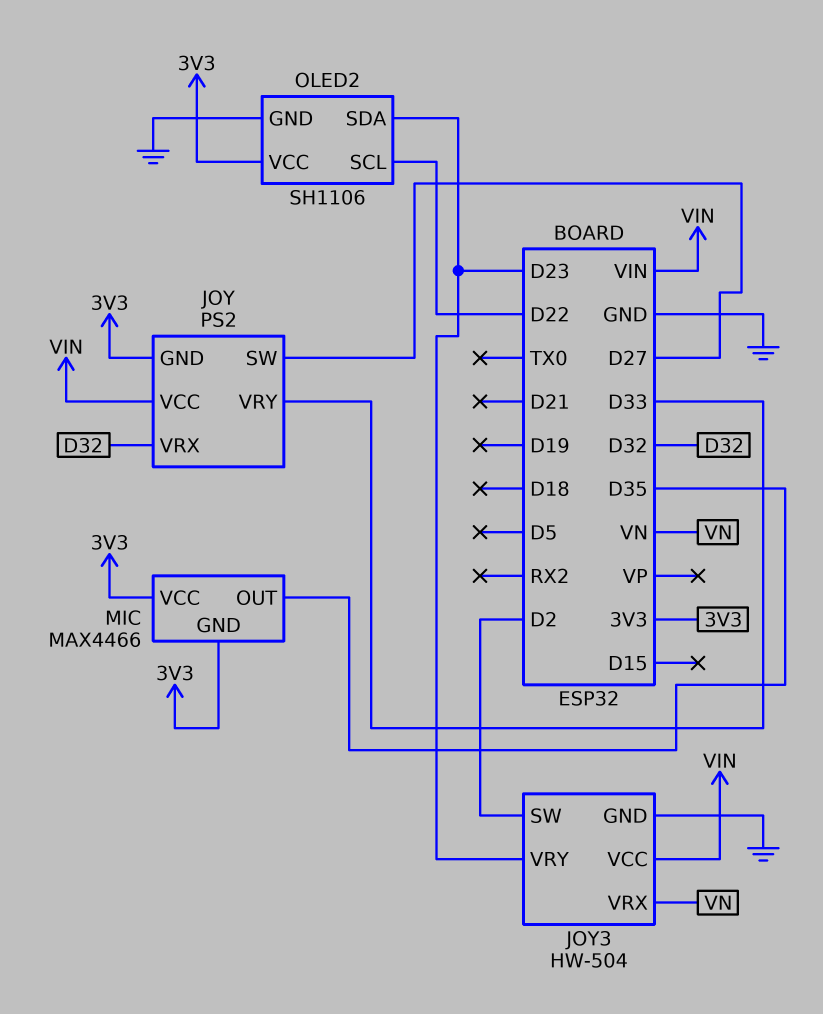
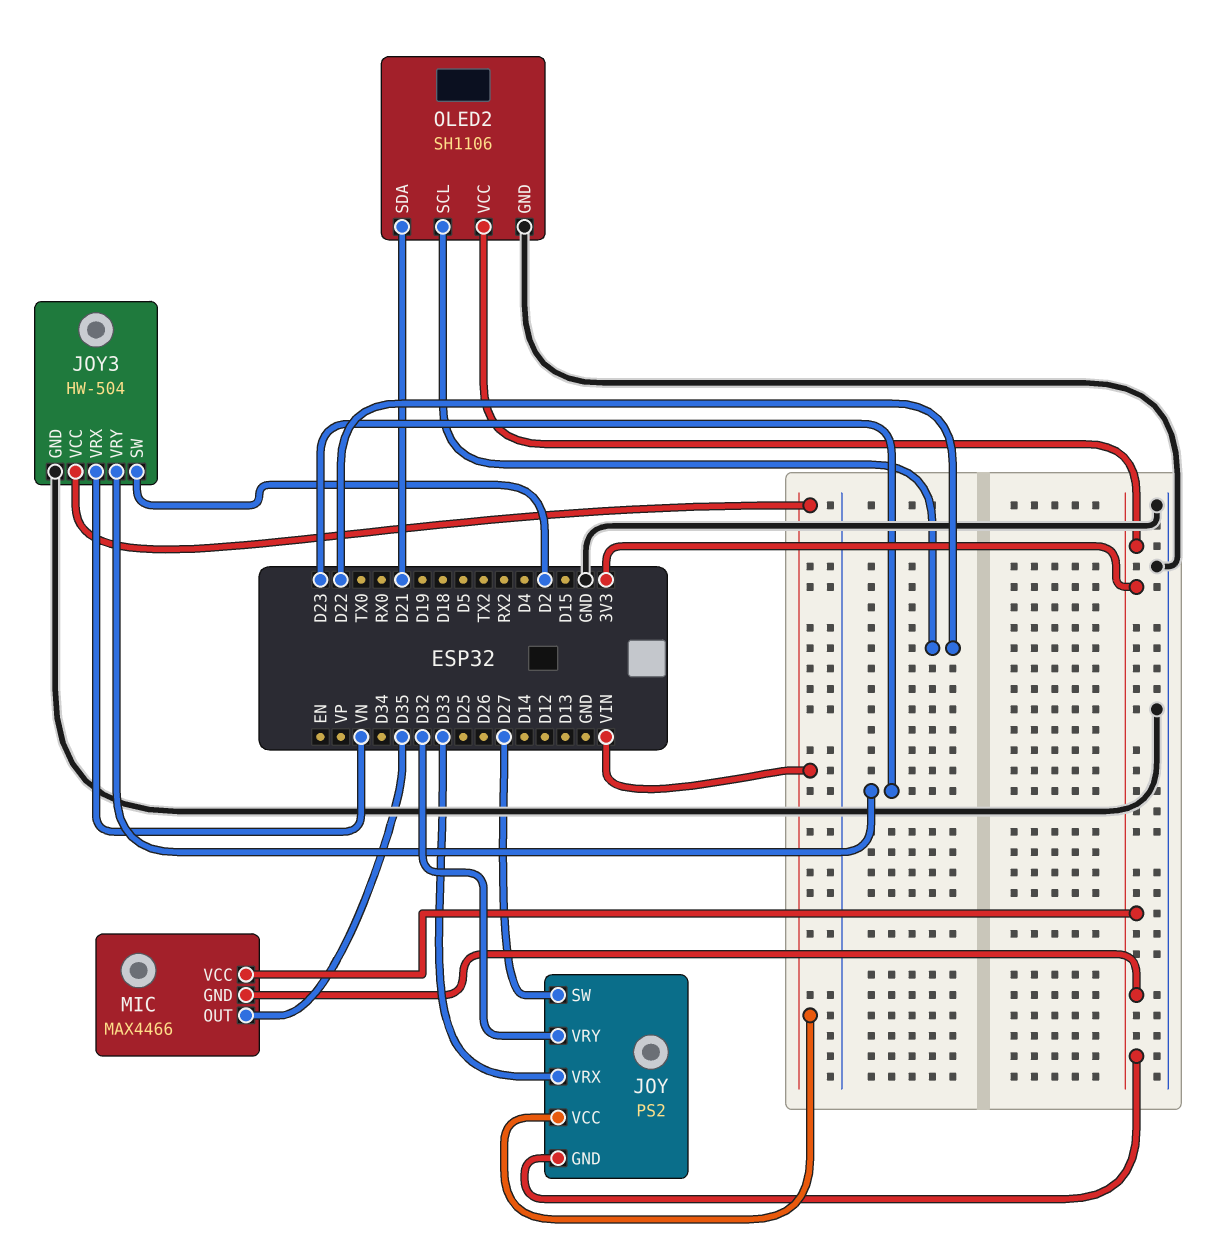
JOY pin VRX: D32 -> D33
JOY pin VRY: D33 -> D32
OLED2 pin SDA: D23 -> D21

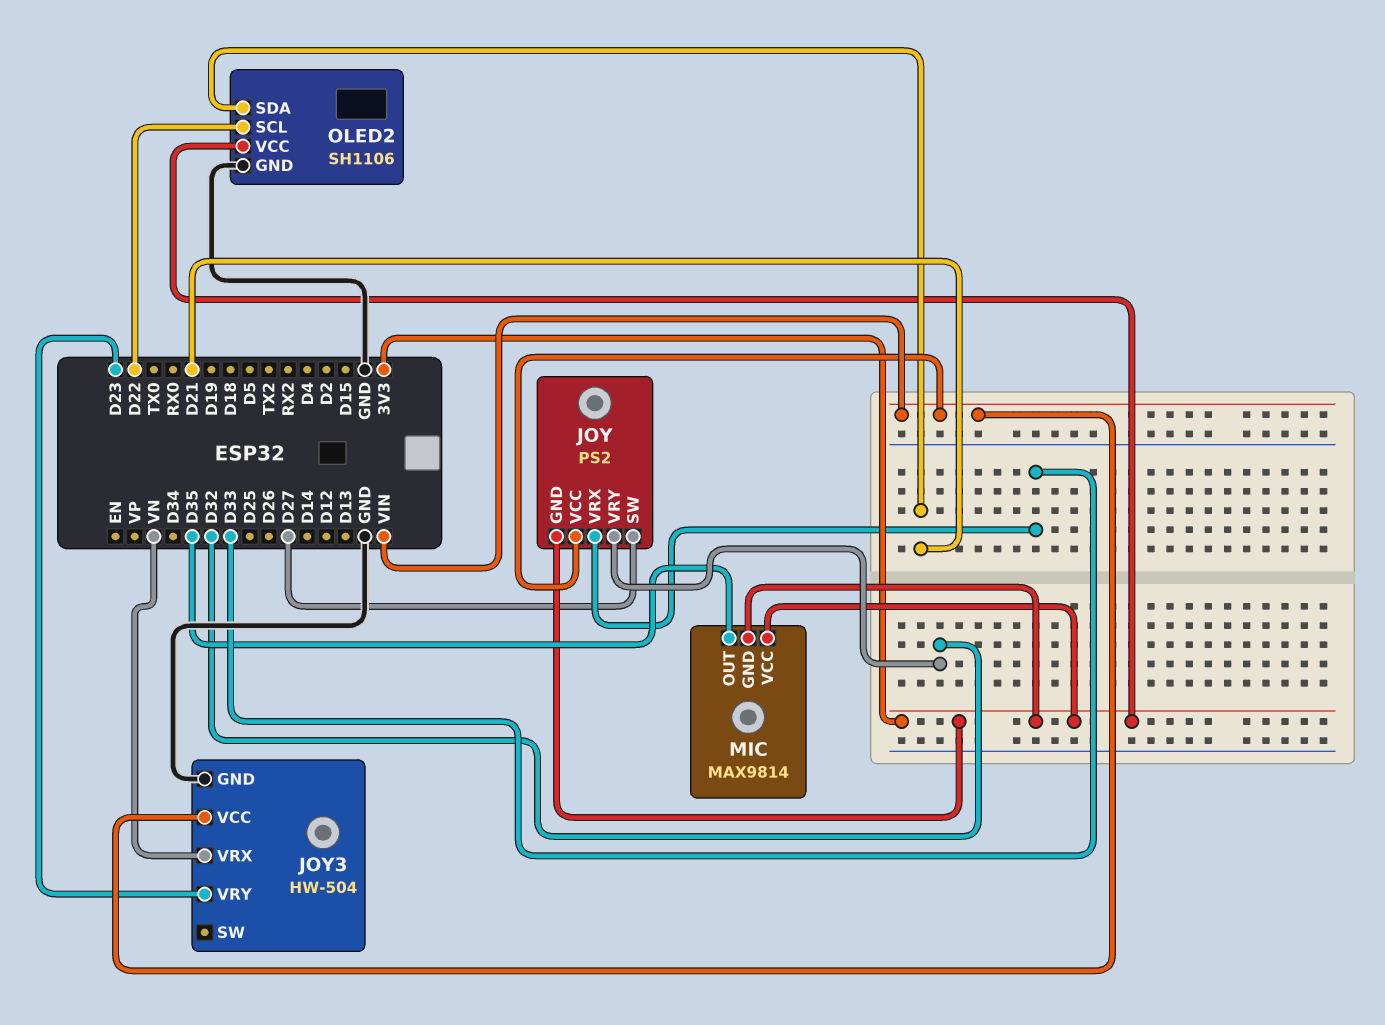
JOY3 pin SW: D2 -> none
MIC: MAX4466 -> MAX9814

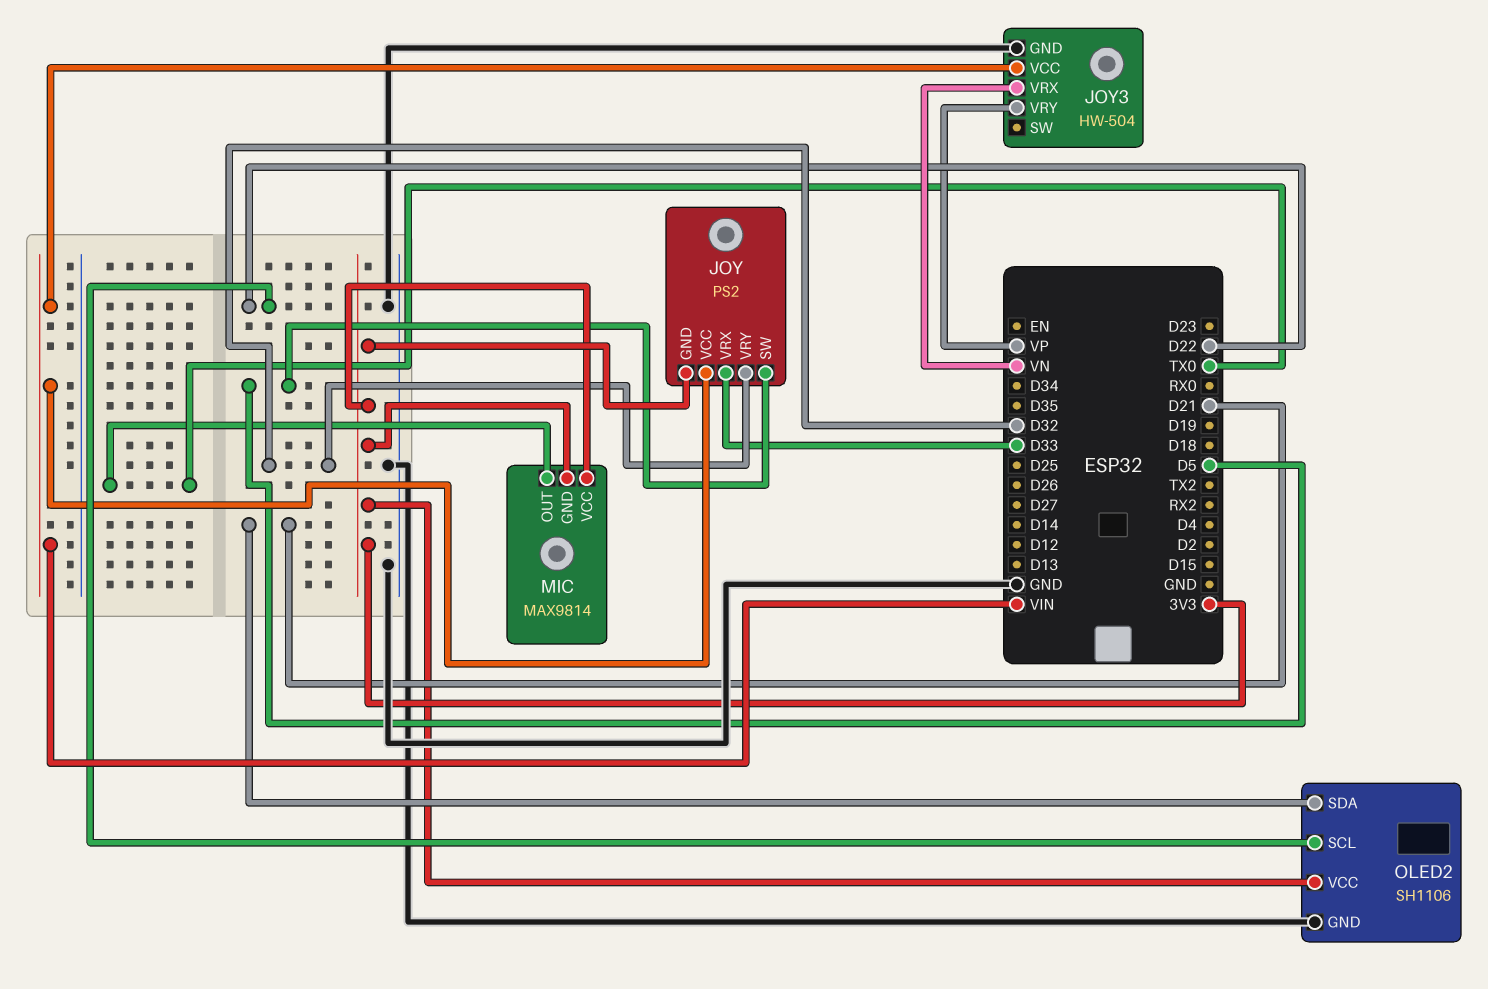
JOY pin SW: D27 -> D5
JOY3 pin VRY: D23 -> VP
MIC pin OUT: D35 -> TX0

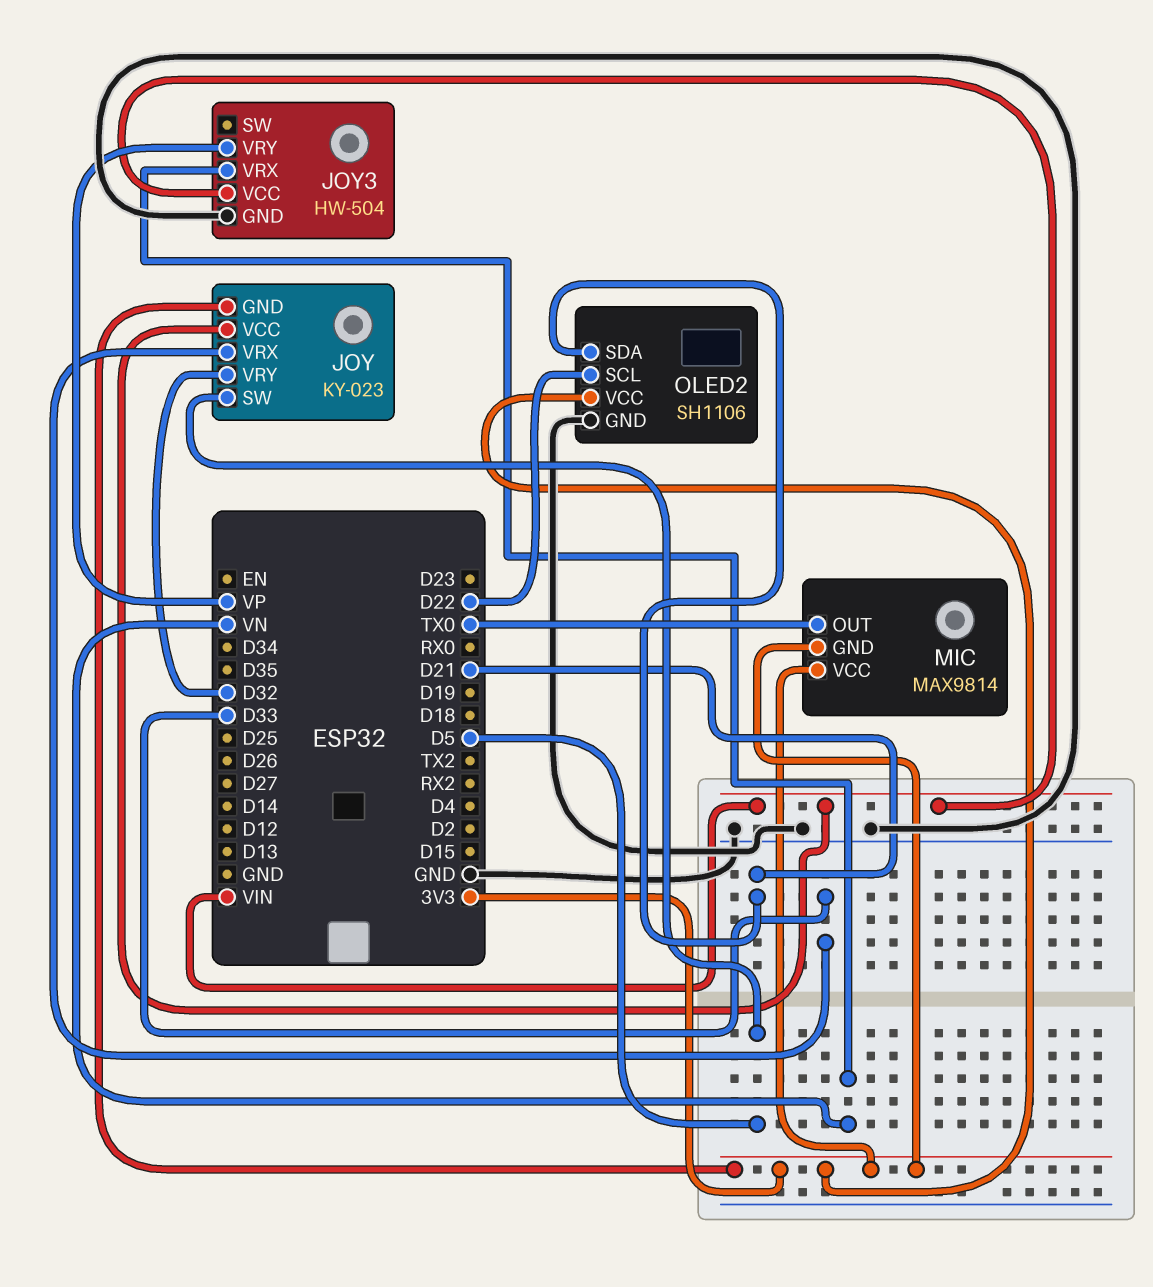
JOY: PS2 -> KY-023

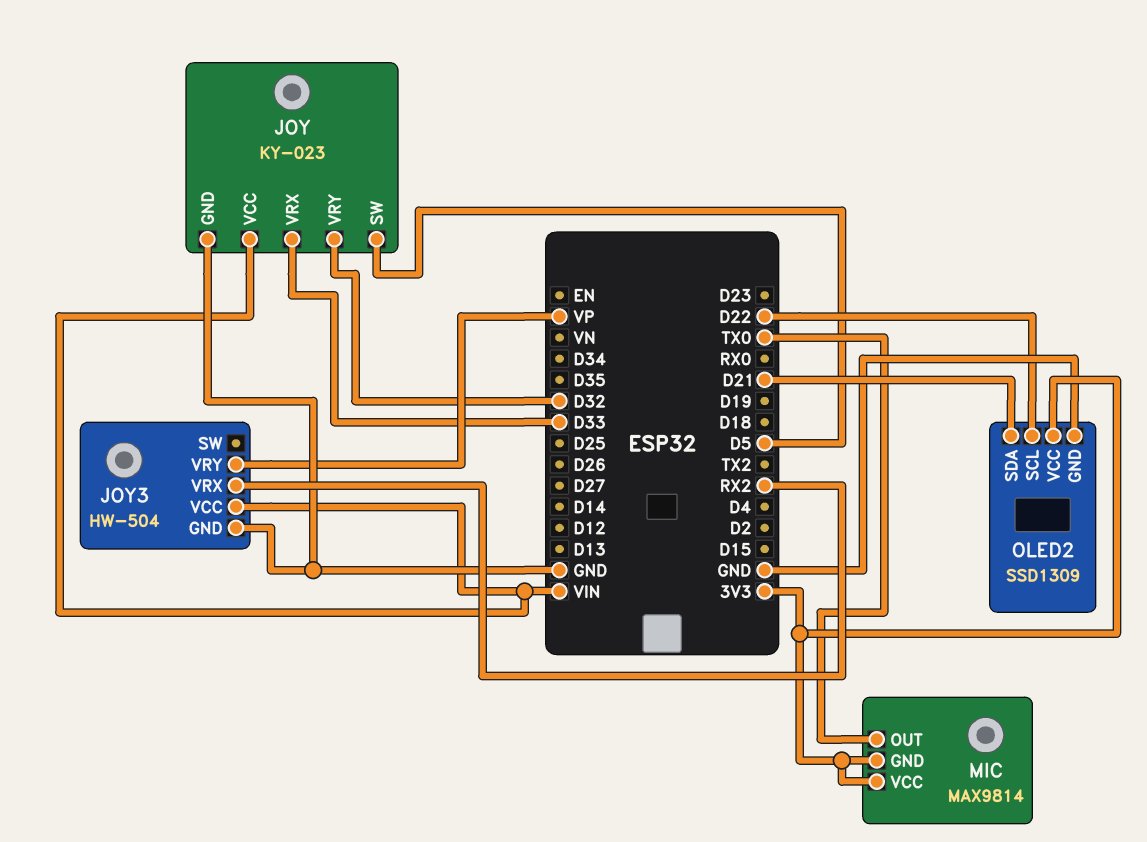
JOY pin GND: 3V3 -> GND
JOY3 pin VRX: VN -> RX2
OLED2: SH1106 -> SSD1309

